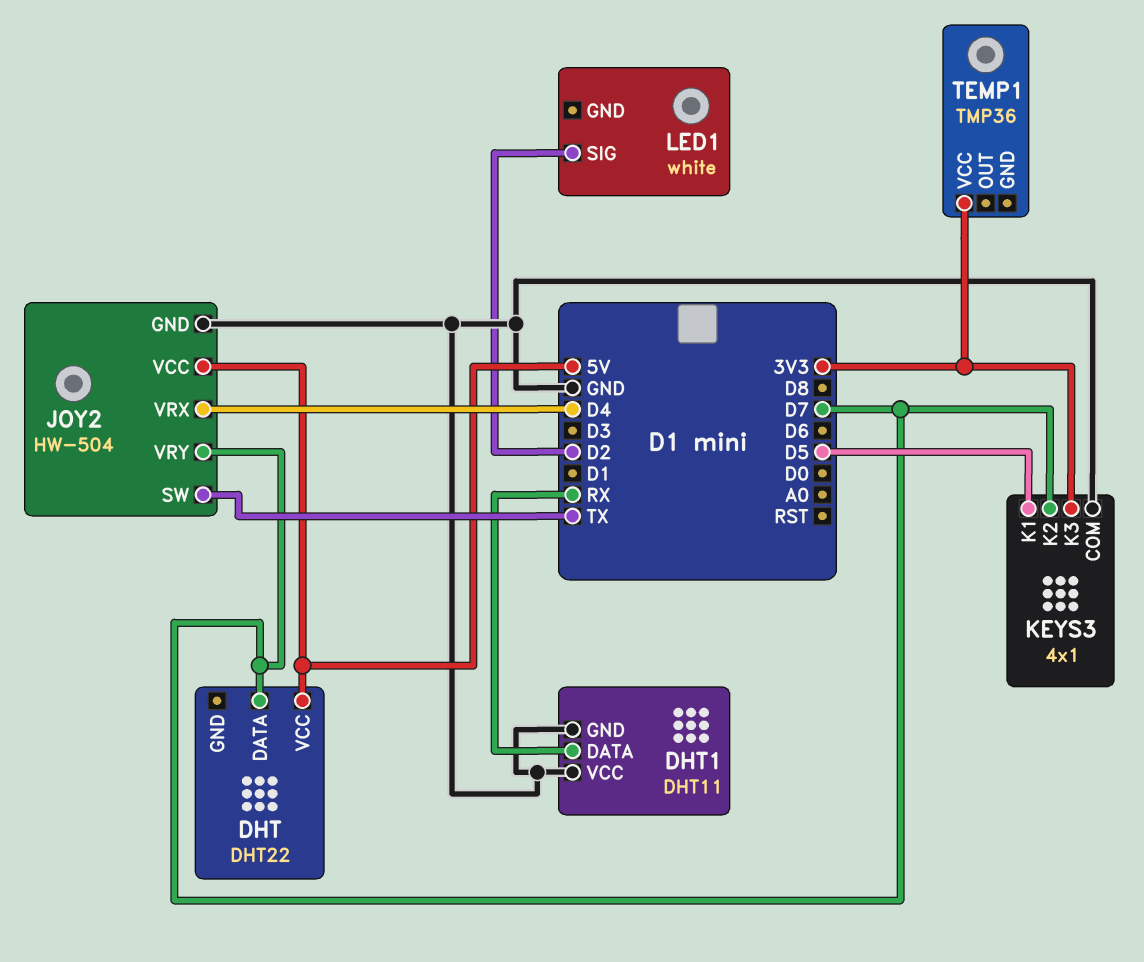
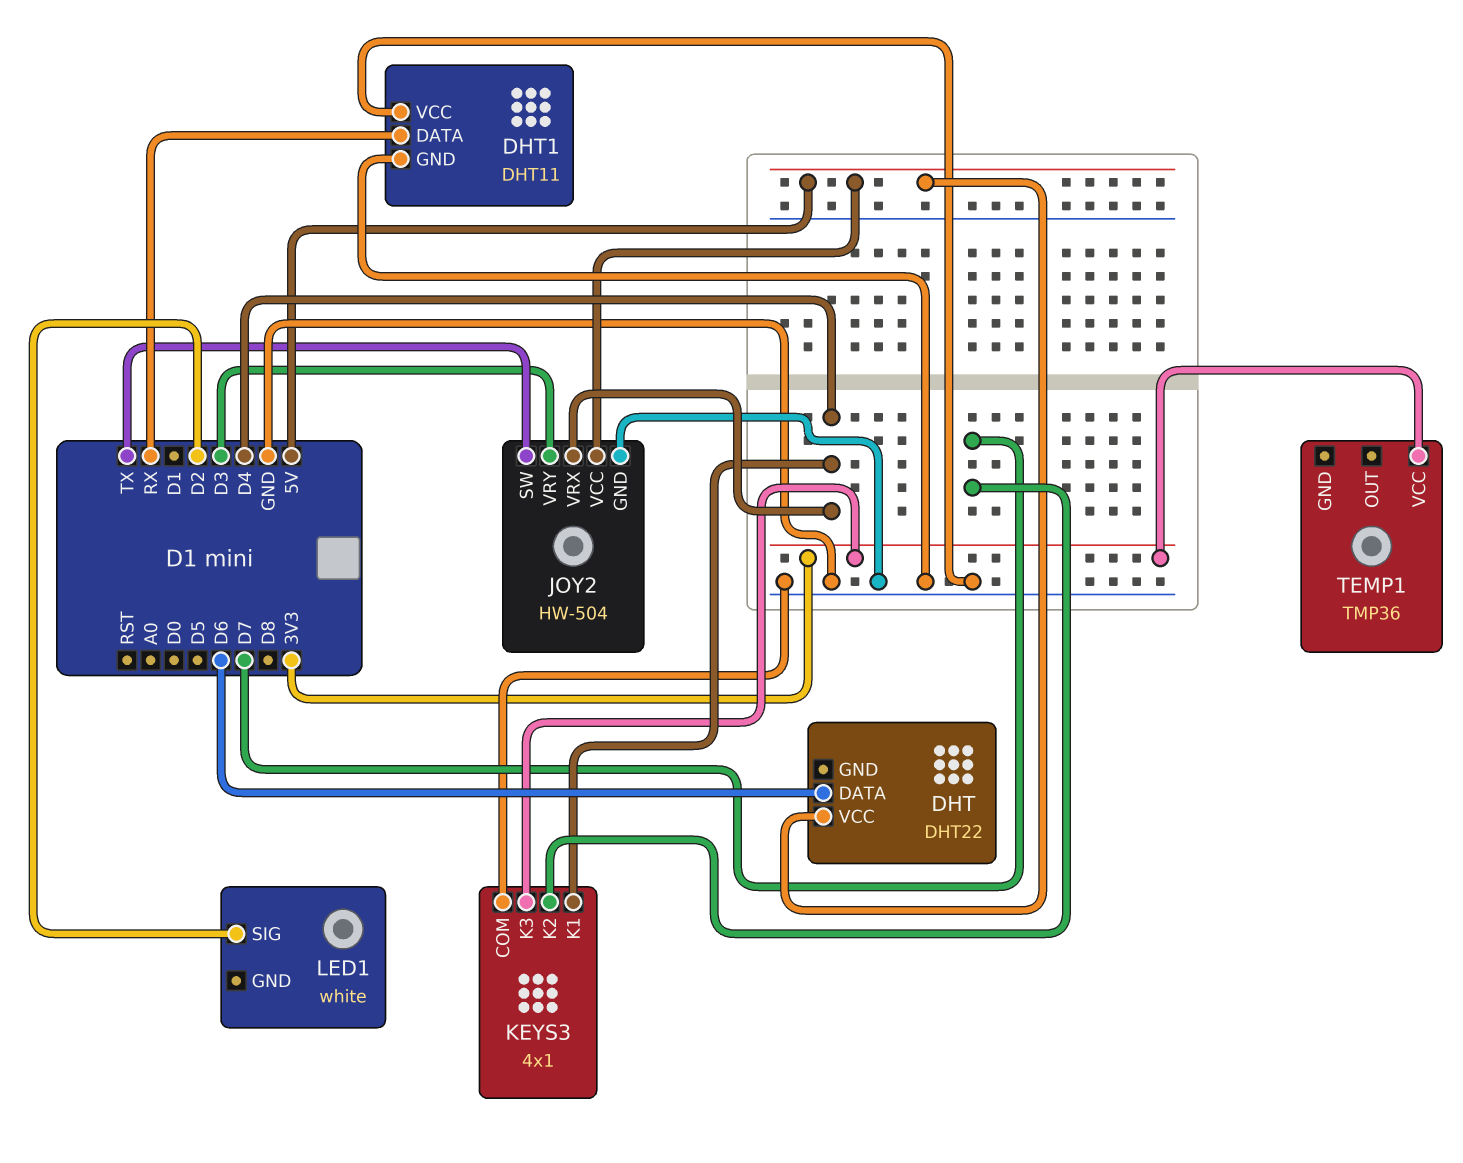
DHT pin DATA: D7 -> D6
JOY2 pin VRY: D7 -> D3
KEYS3 pin K1: D5 -> D4

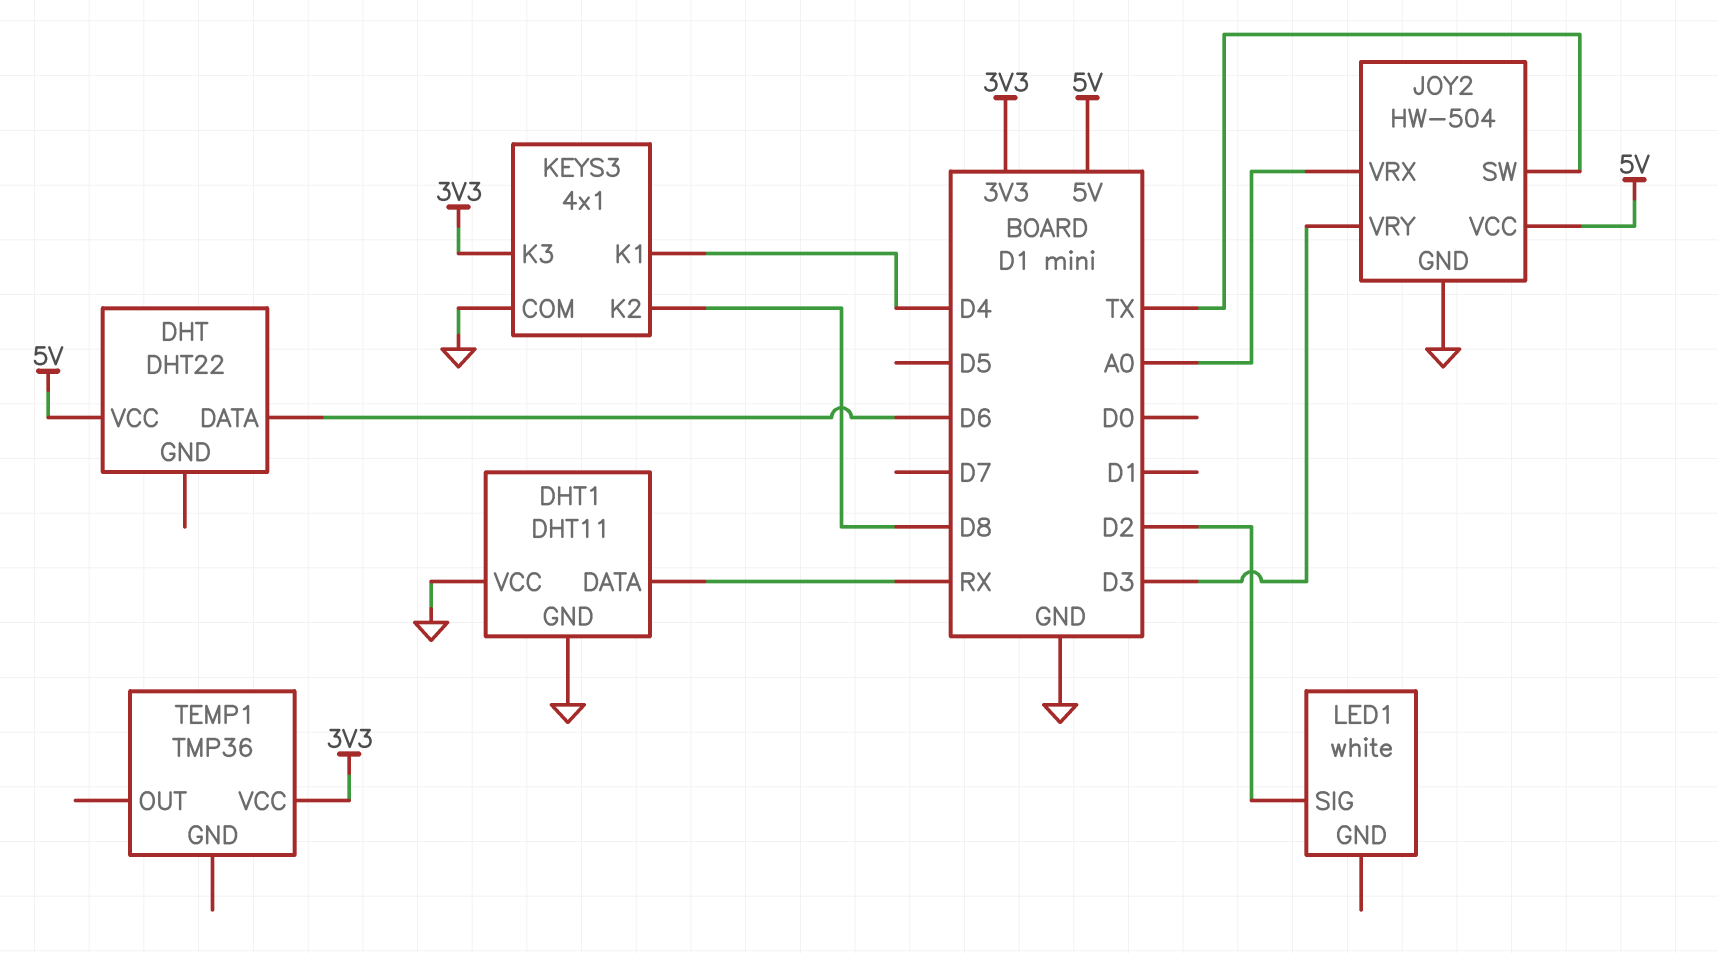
JOY2 pin VRX: D4 -> A0
KEYS3 pin K2: D7 -> D8

